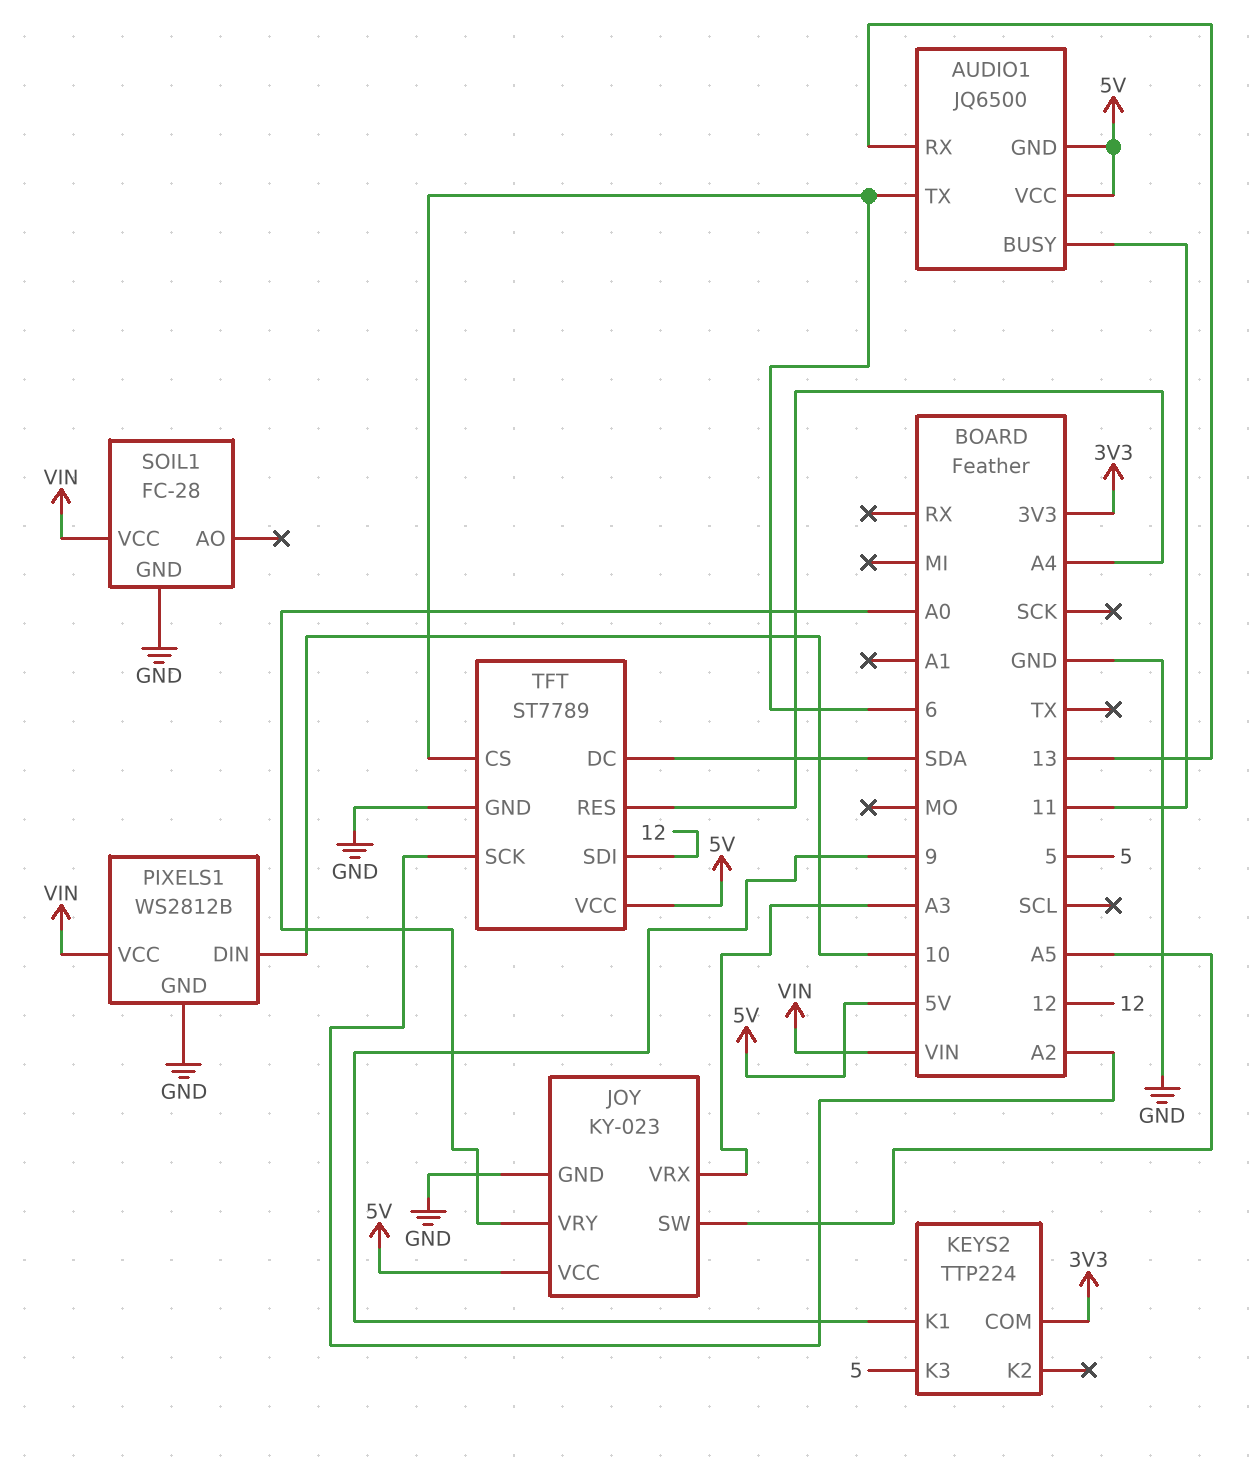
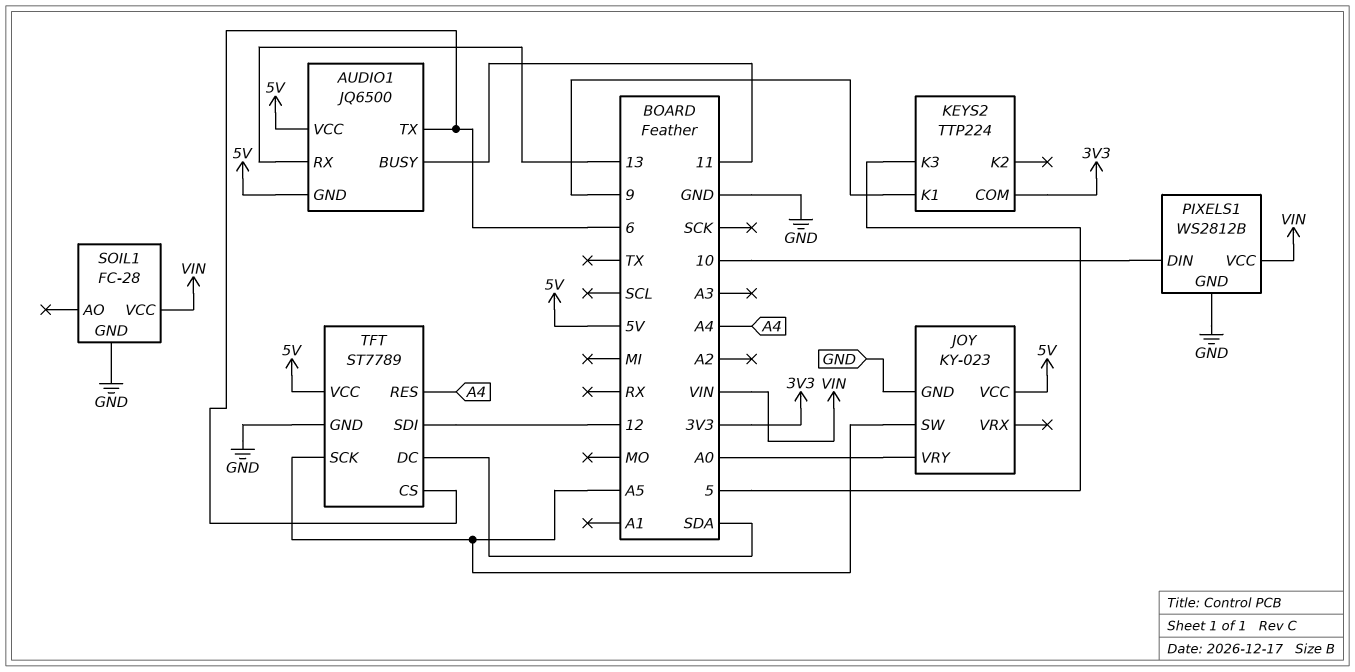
JOY pin VRX: A3 -> none
TFT pin SCK: A2 -> A5

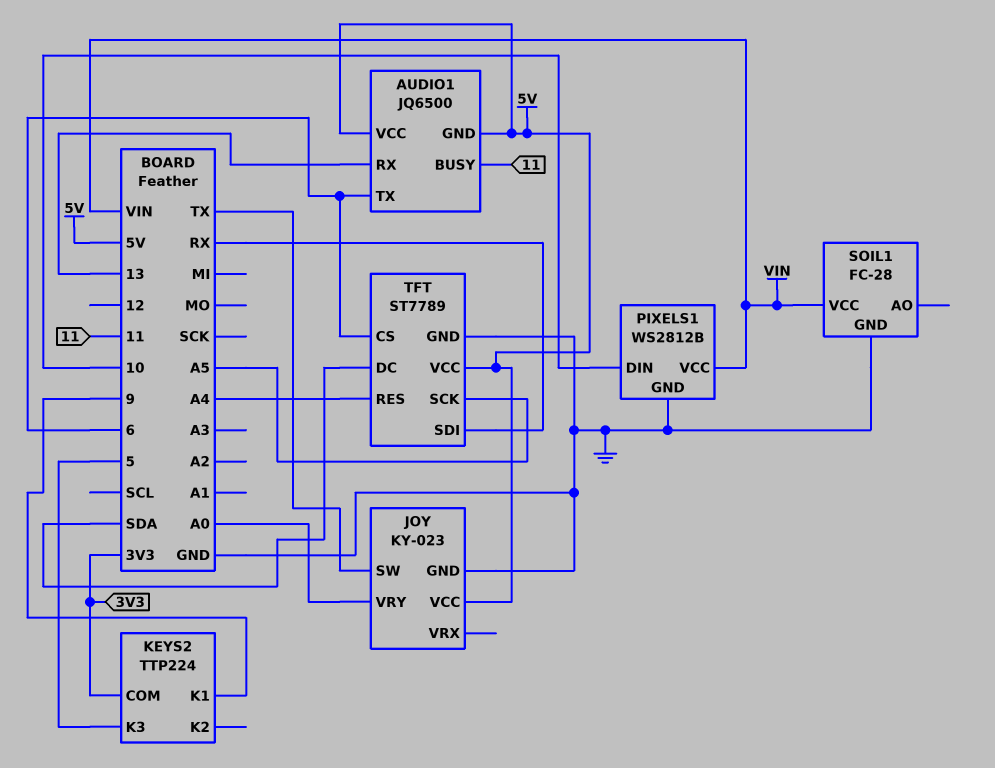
JOY pin SW: A5 -> TX
TFT pin SDI: 12 -> RX

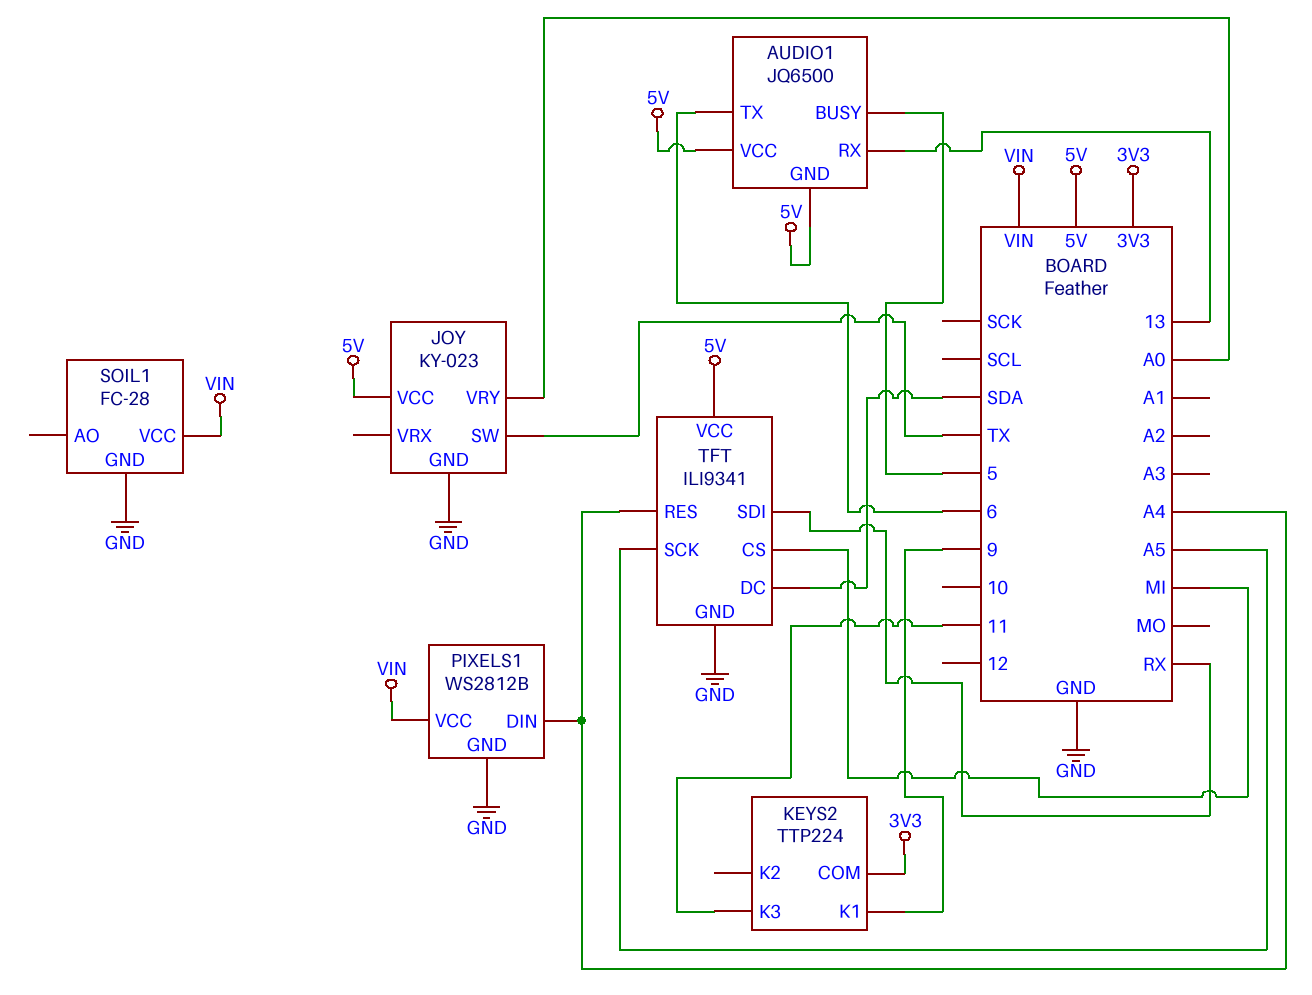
AUDIO1 pin BUSY: 11 -> 5
KEYS2 pin K3: 5 -> 11
PIXELS1 pin DIN: 10 -> A4
TFT: ST7789 -> ILI9341
TFT pin CS: 6 -> MI

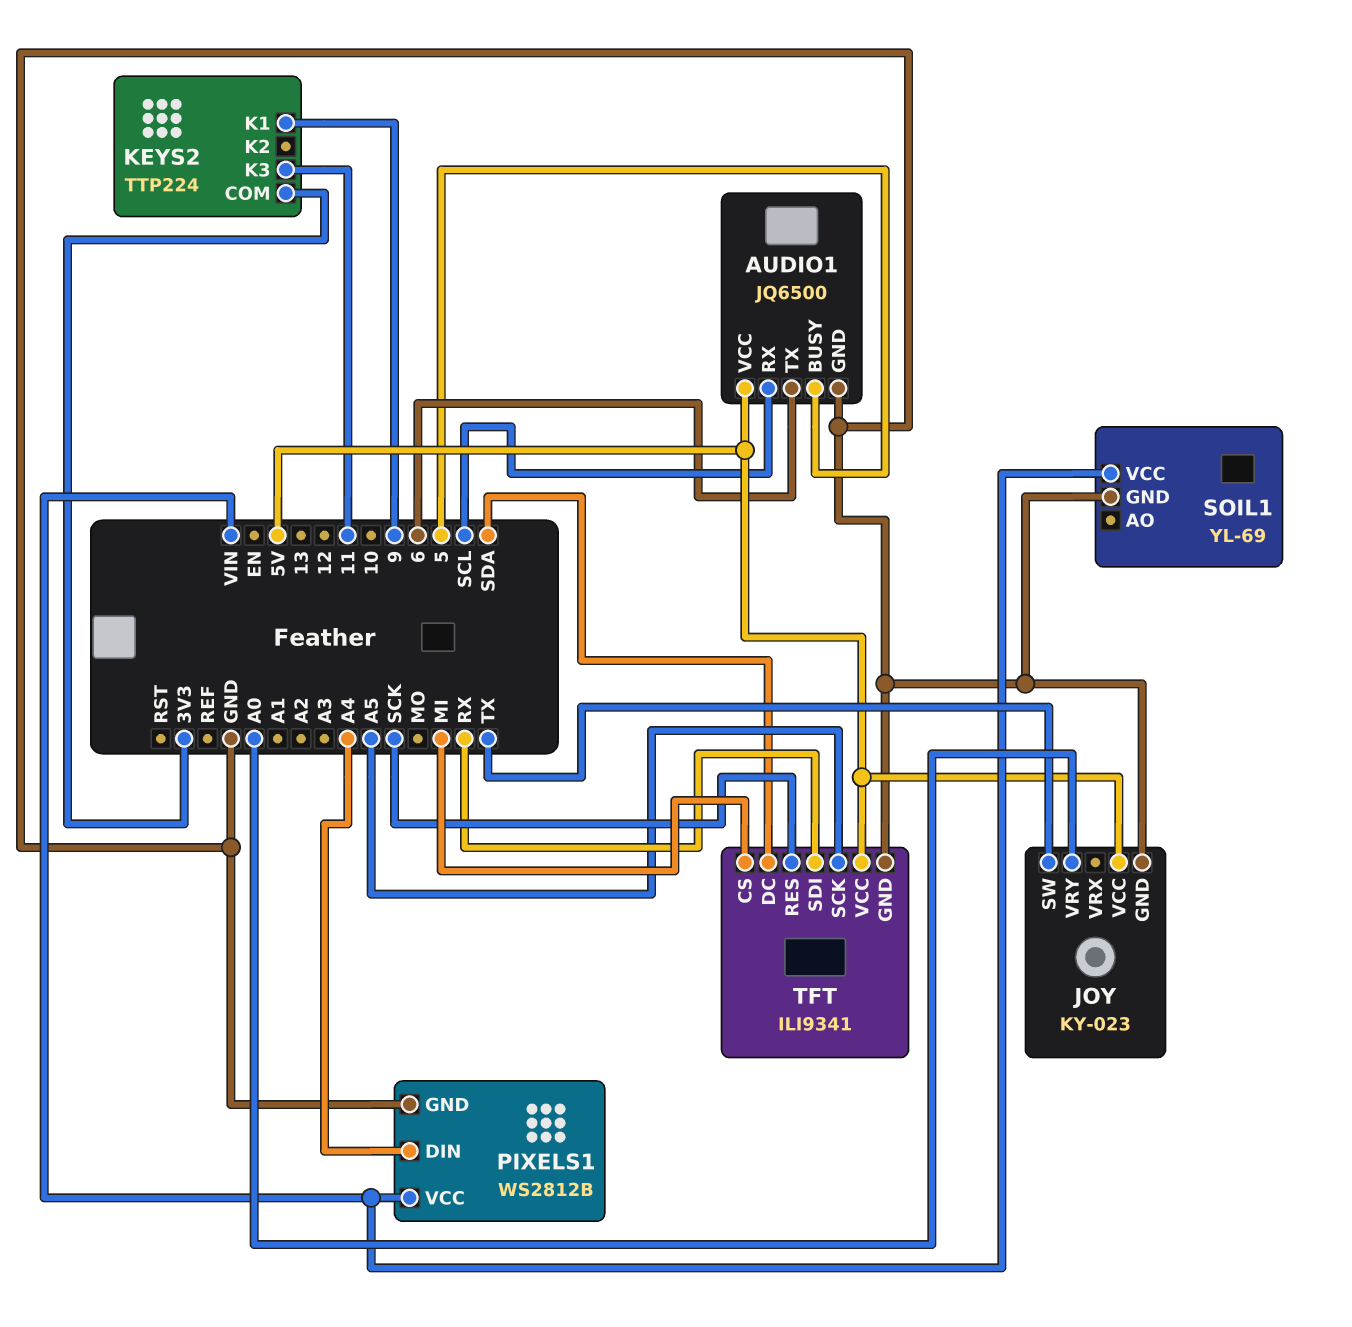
AUDIO1 pin GND: 5V -> GND
AUDIO1 pin RX: 13 -> SCL
SOIL1: FC-28 -> YL-69
TFT pin RES: A4 -> SCK

